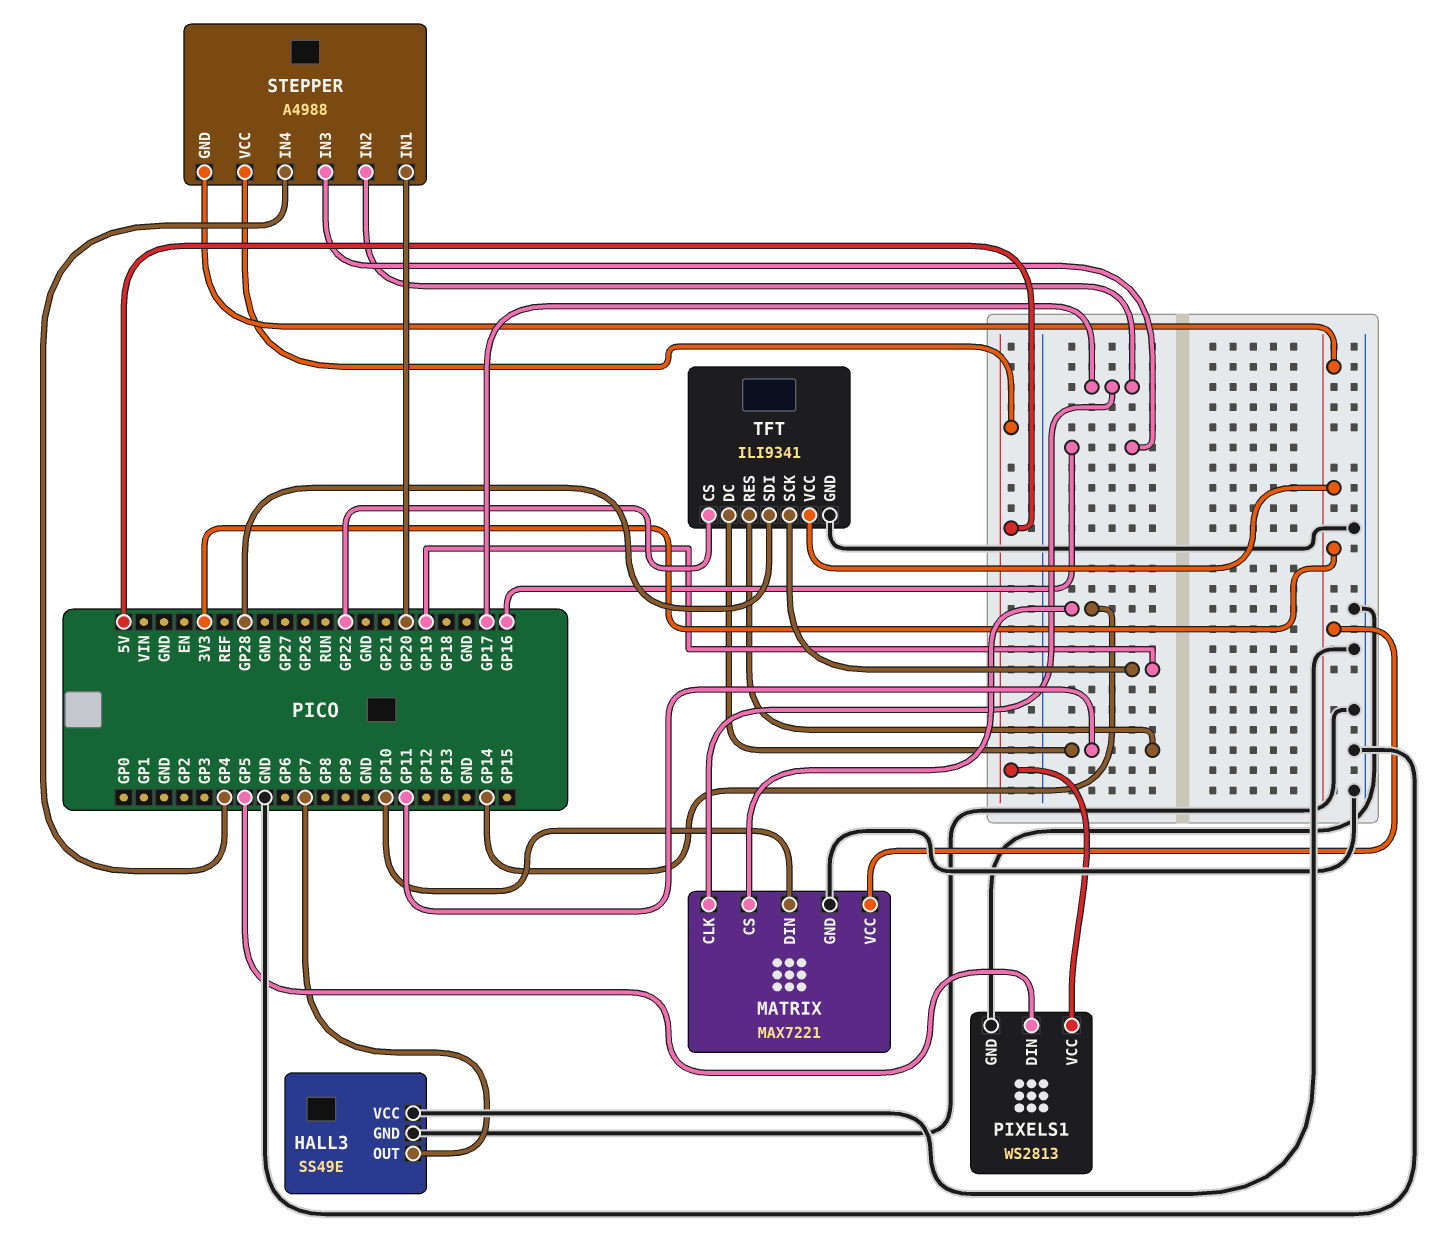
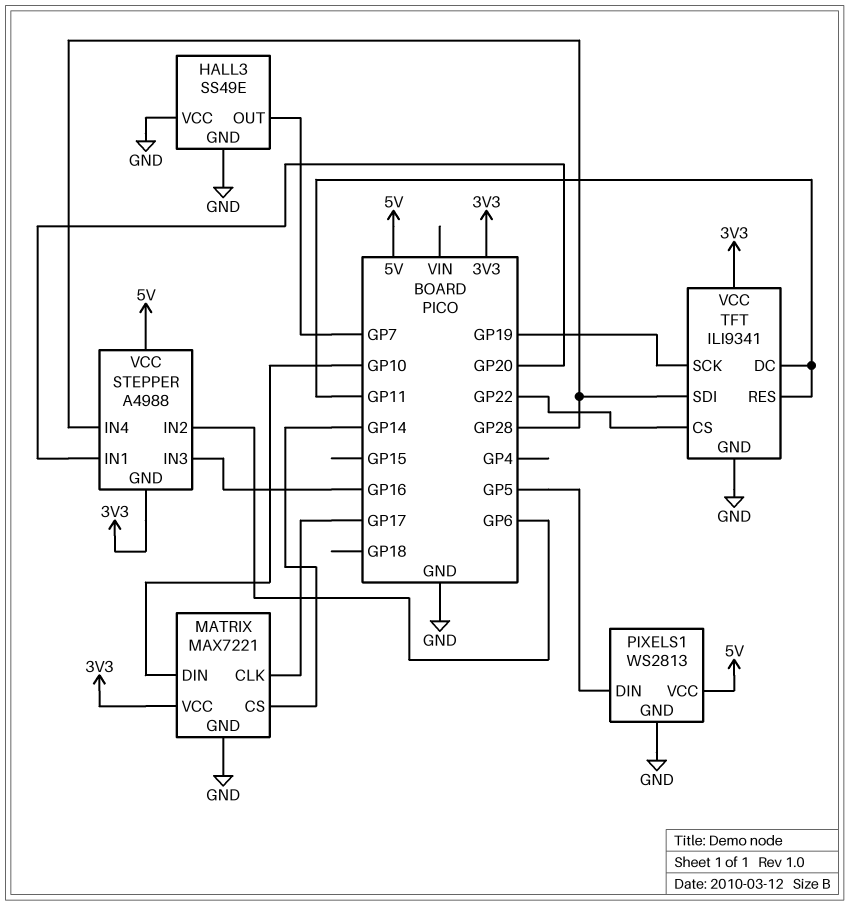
STEPPER pin IN2: GP17 -> GP6
STEPPER pin IN4: GP4 -> GP28

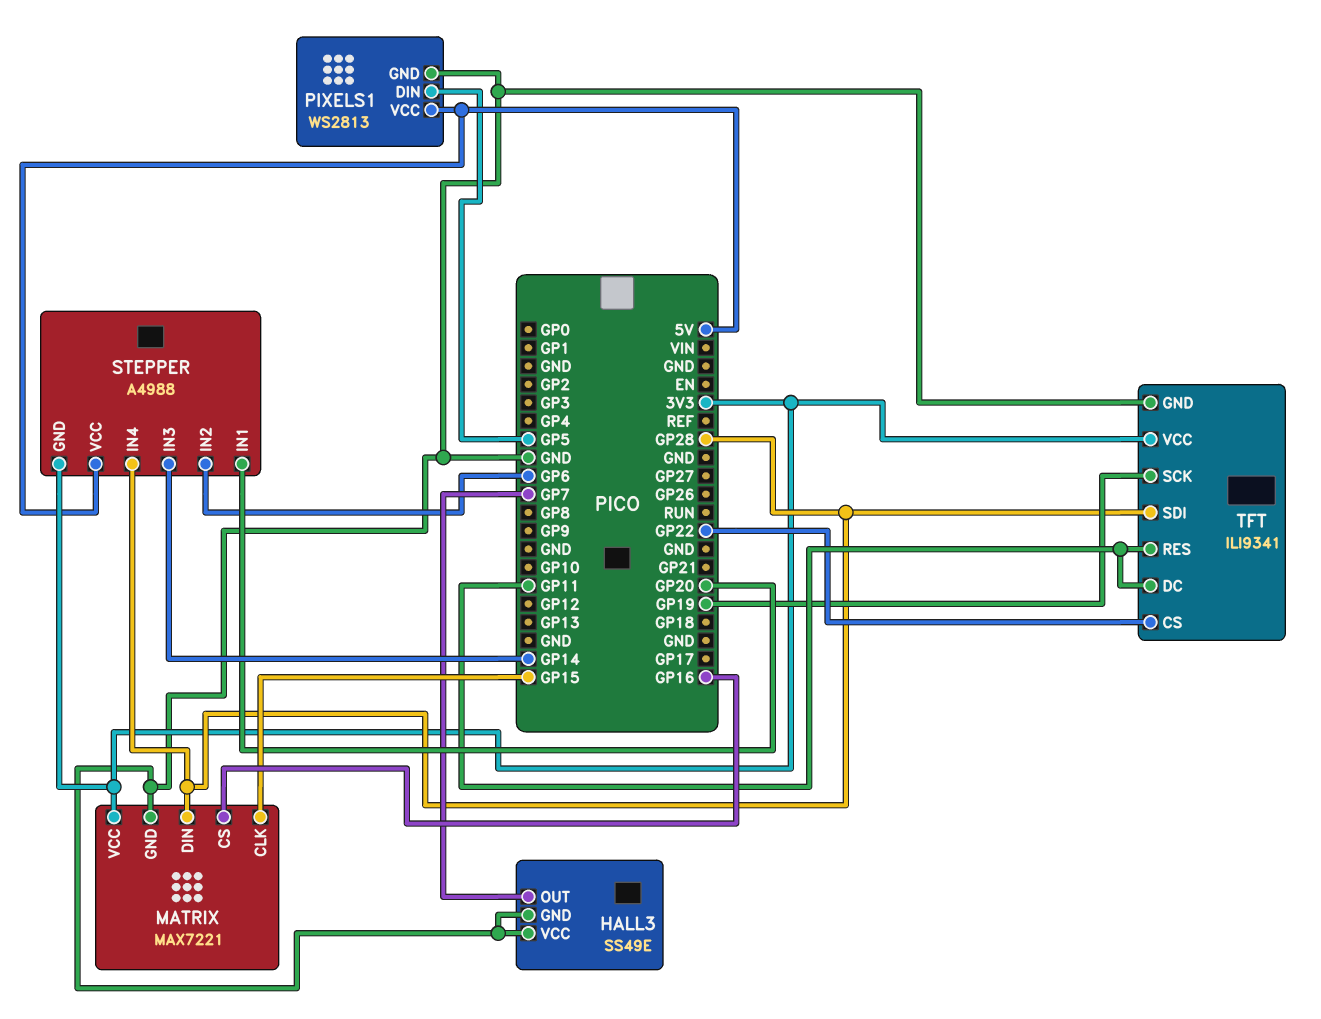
MATRIX pin CLK: GP17 -> GP15
MATRIX pin CS: GP14 -> GP16
MATRIX pin DIN: GP10 -> GP28
STEPPER pin IN3: GP16 -> GP14

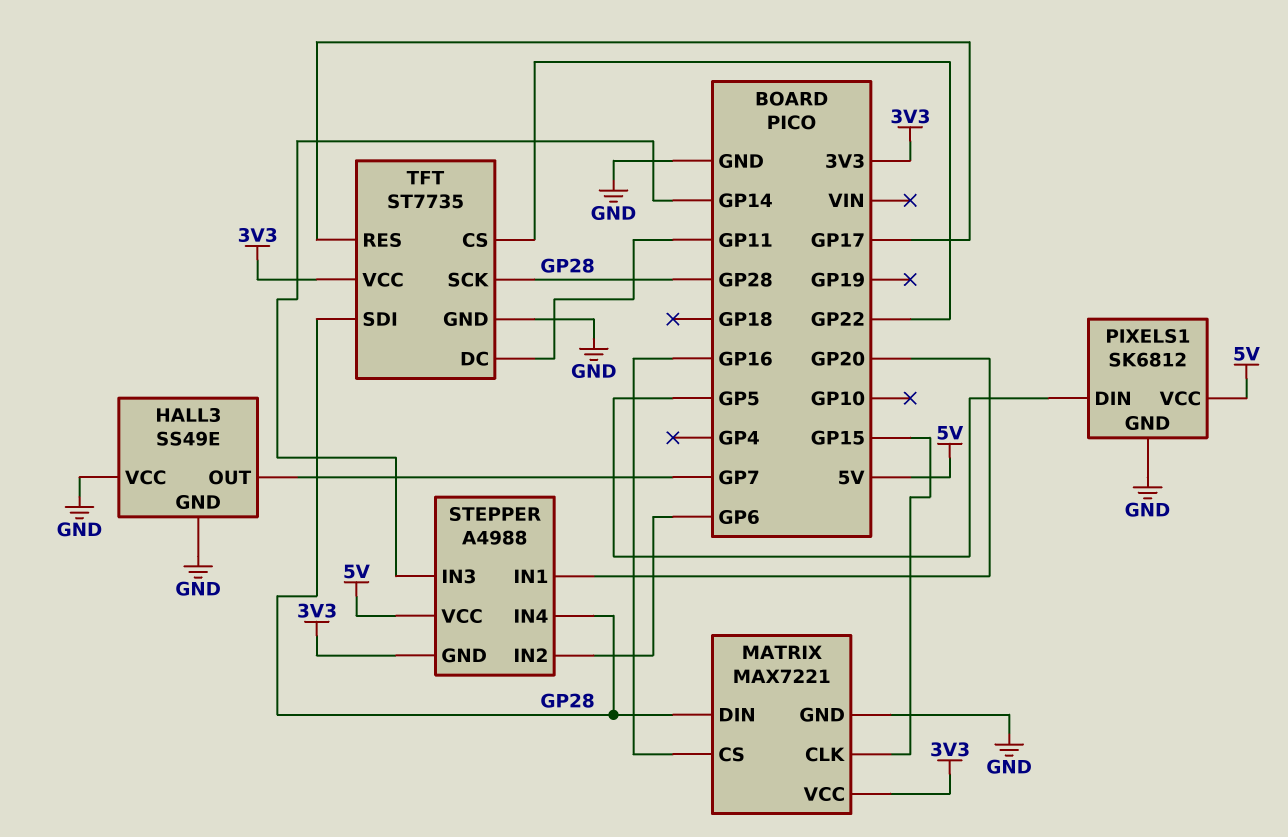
PIXELS1: WS2813 -> SK6812
TFT: ILI9341 -> ST7735
TFT pin RES: GP11 -> GP17
TFT pin SCK: GP19 -> GP28

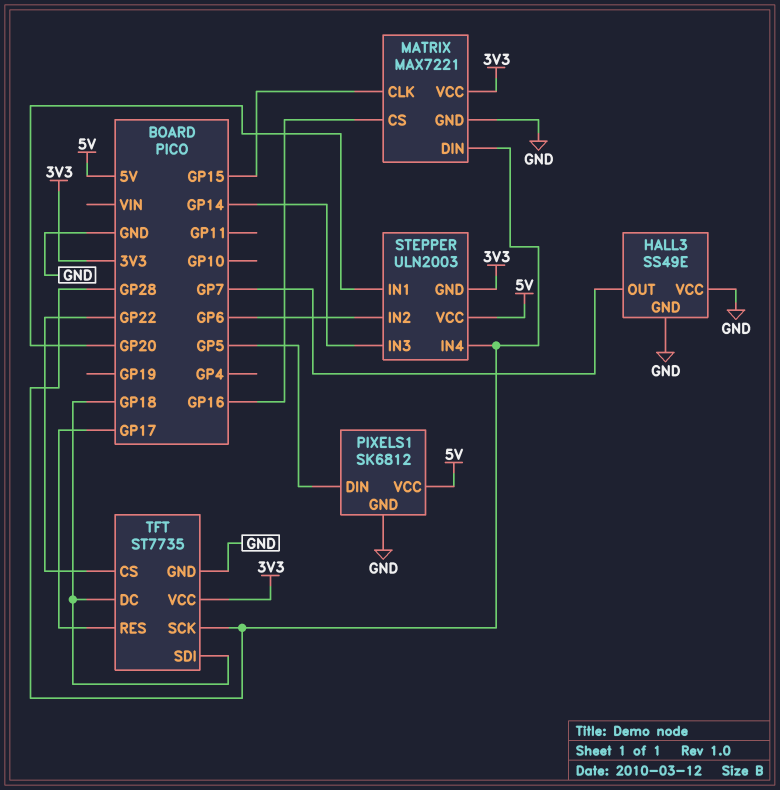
STEPPER: A4988 -> ULN2003
TFT pin DC: GP11 -> GP18
TFT pin SDI: GP28 -> GP18

